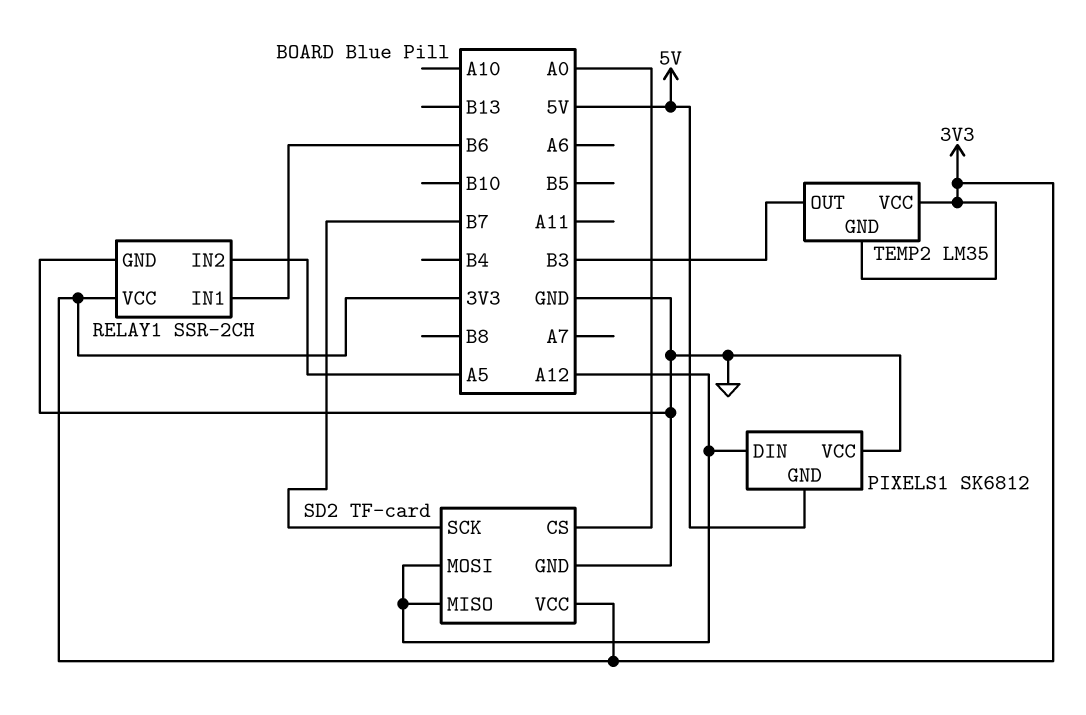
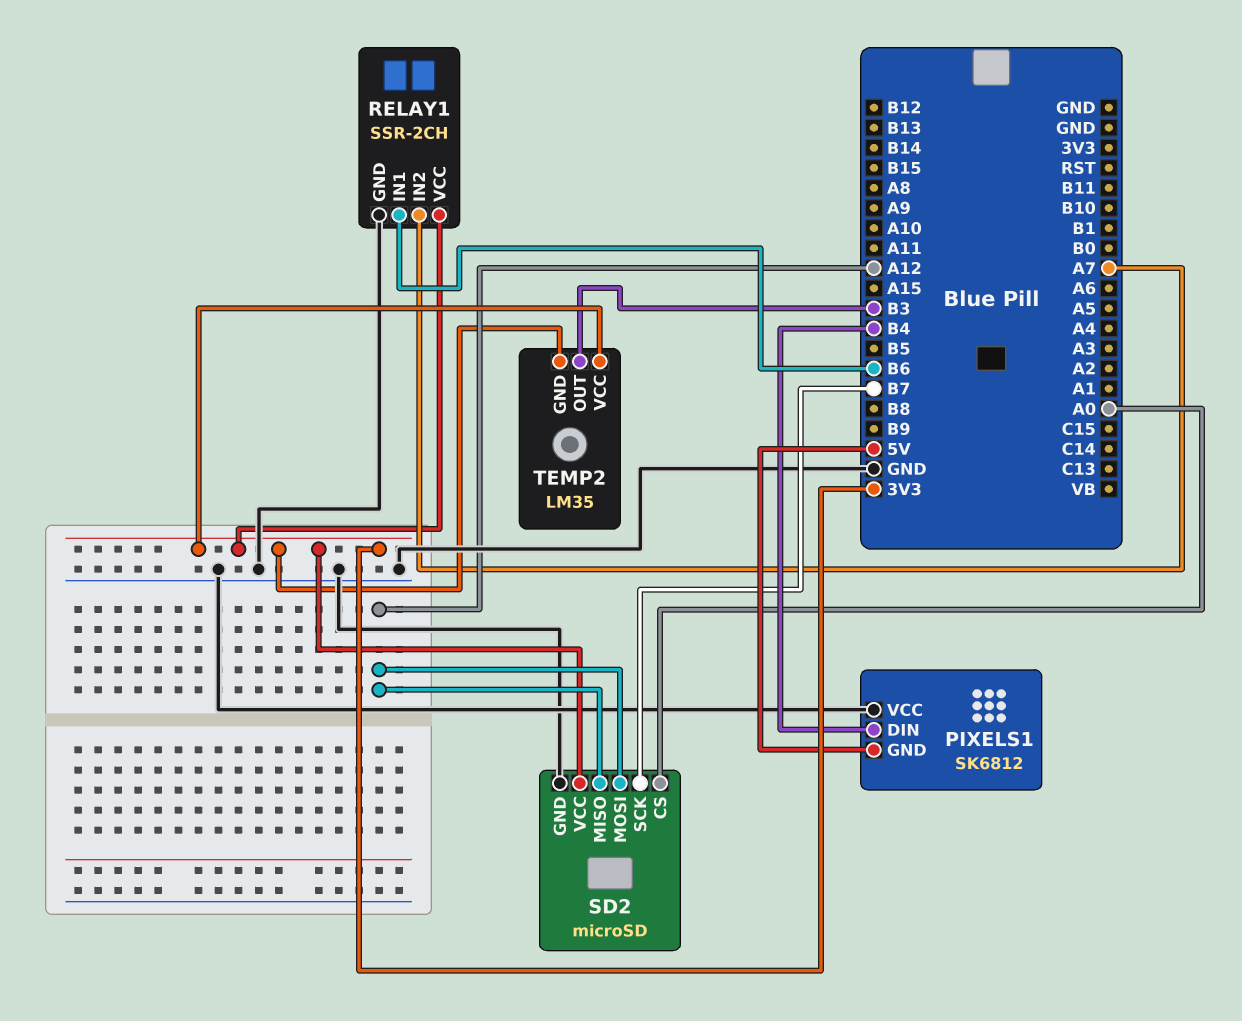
PIXELS1 pin DIN: A12 -> B4
RELAY1 pin IN2: A5 -> A7
SD2: TF-card -> microSD

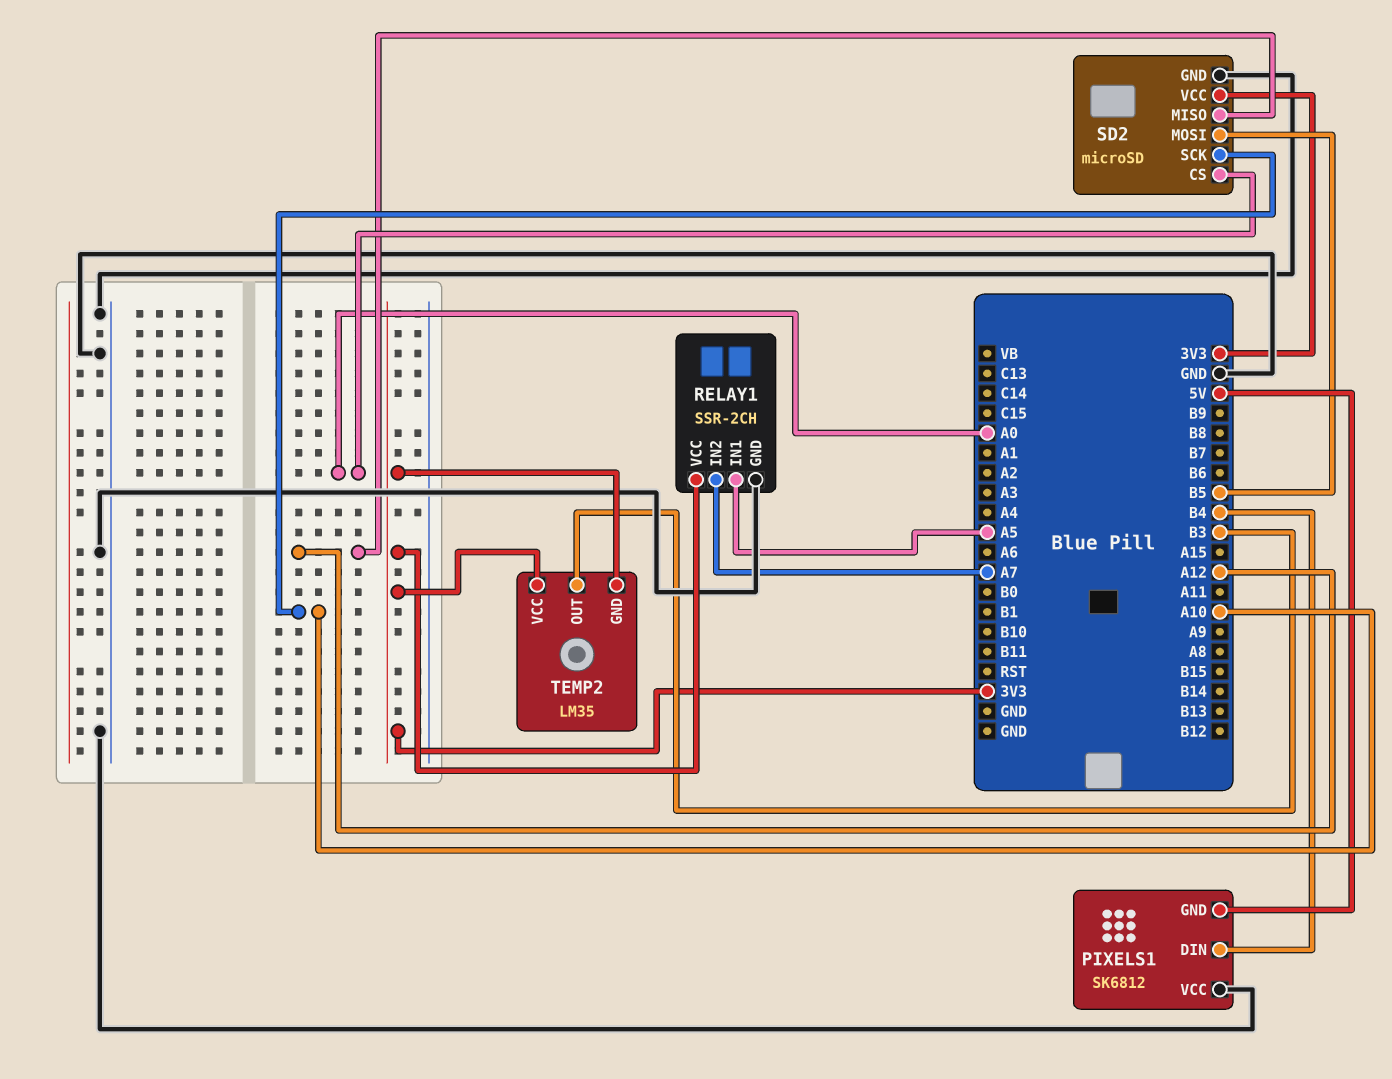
RELAY1 pin IN1: B6 -> A5
SD2 pin MOSI: A12 -> B5
SD2 pin SCK: B7 -> A10

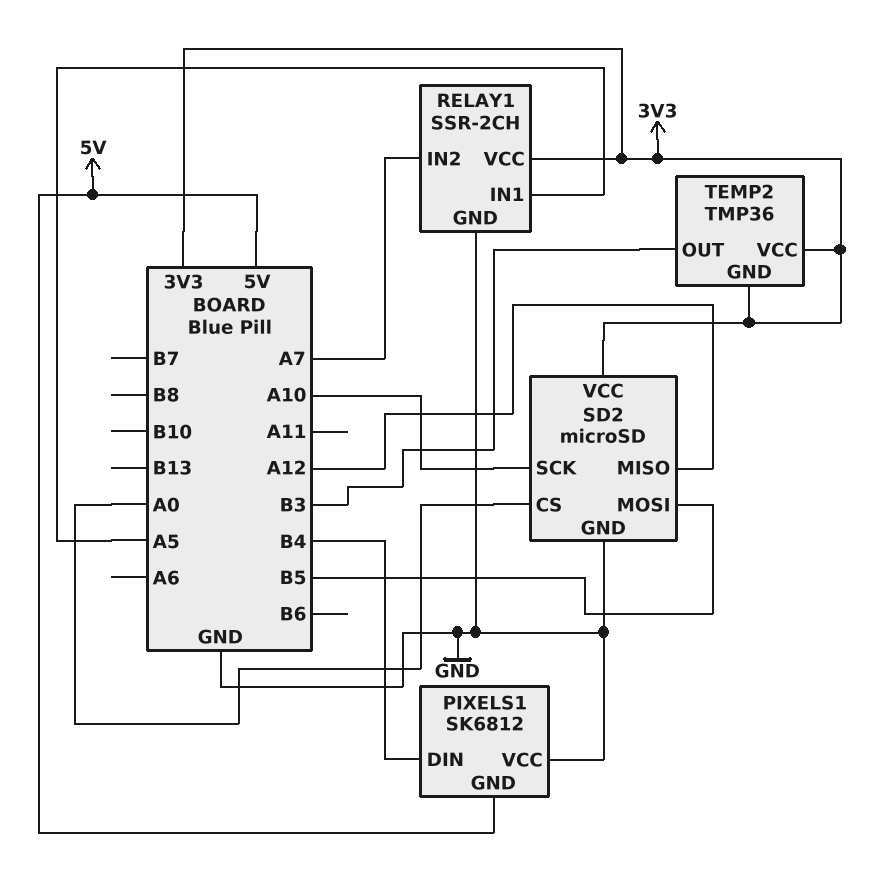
TEMP2: LM35 -> TMP36

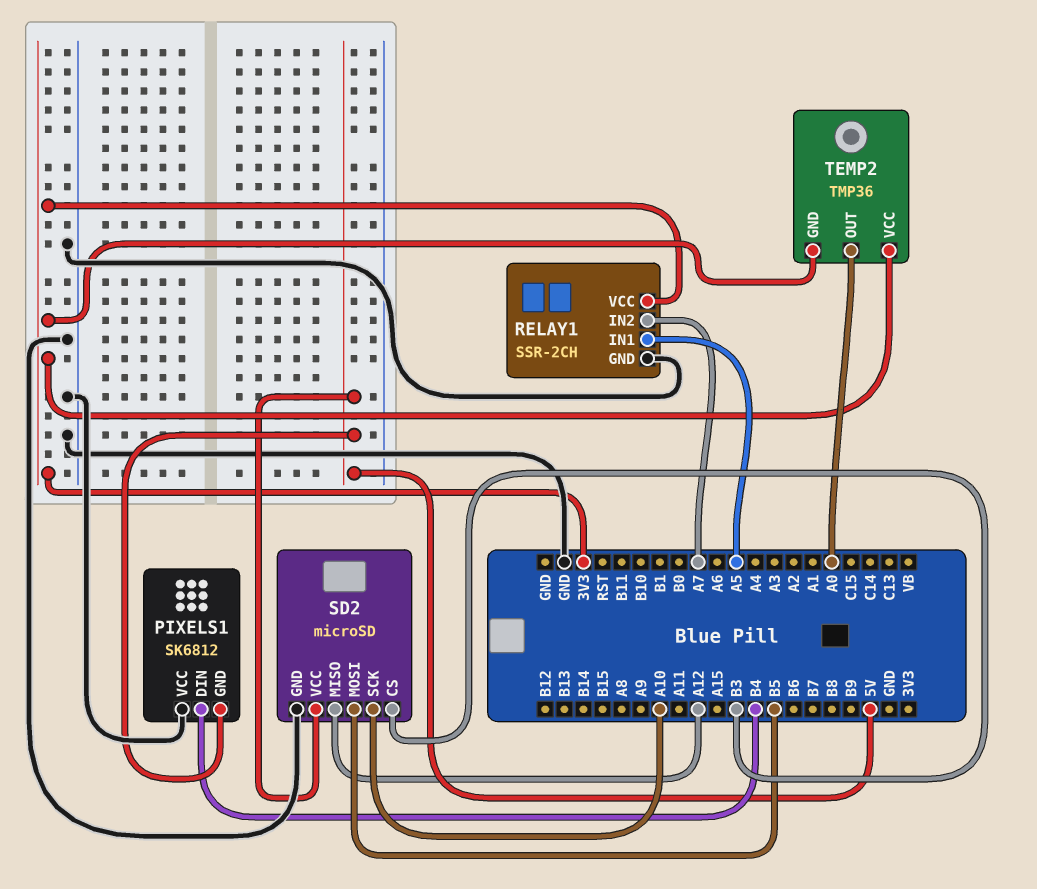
SD2 pin CS: A0 -> B3
SD2 pin VCC: 3V3 -> 5V
TEMP2 pin OUT: B3 -> A0

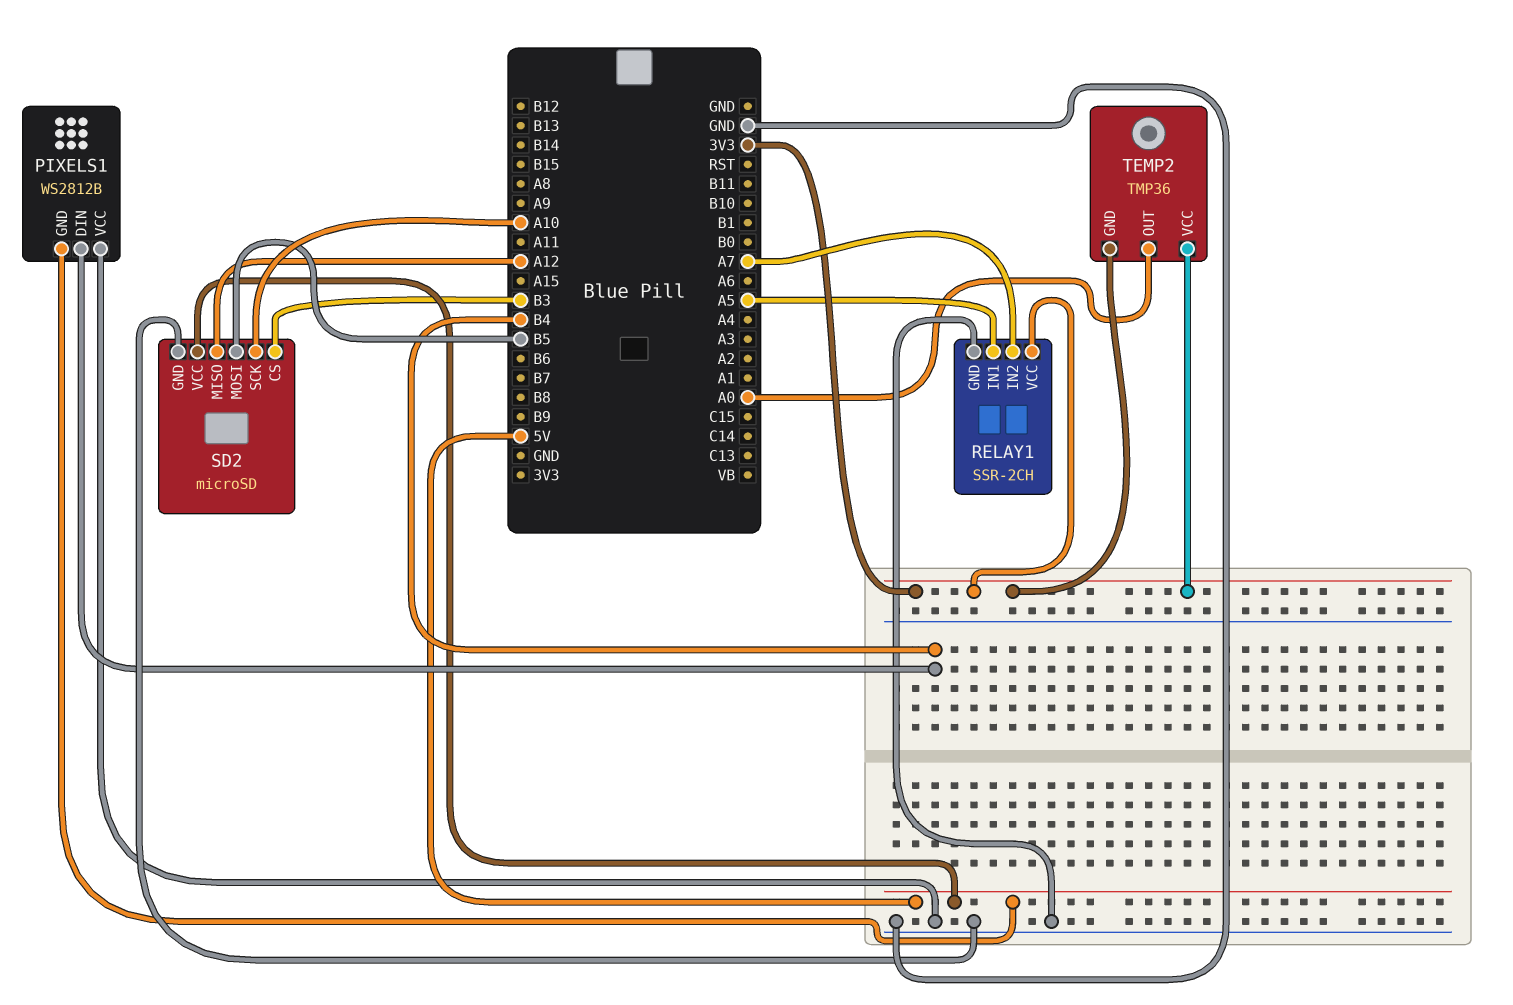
PIXELS1: SK6812 -> WS2812B

